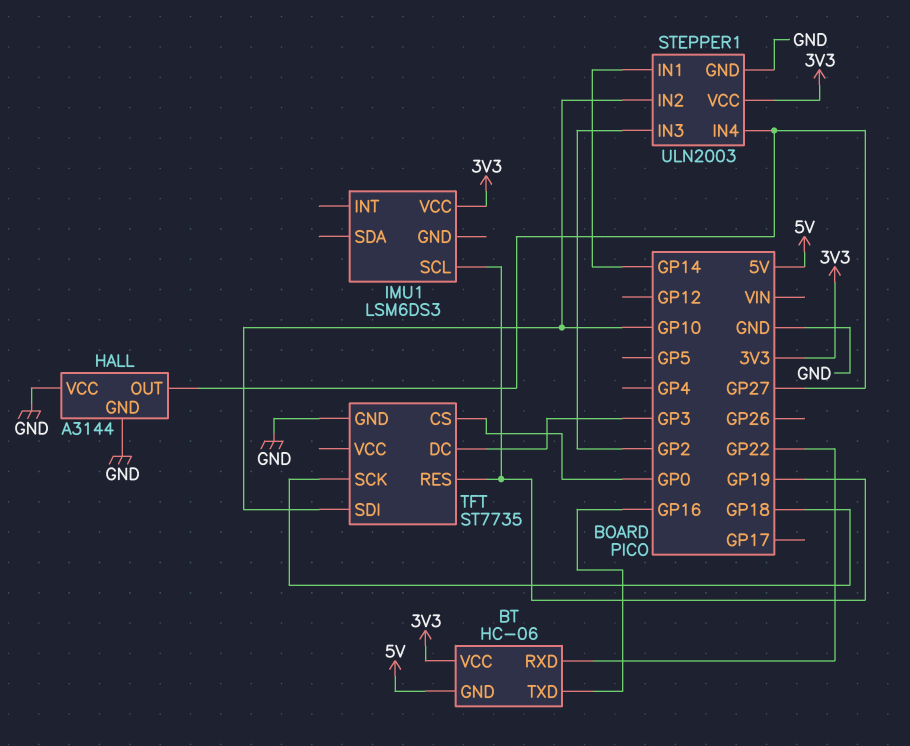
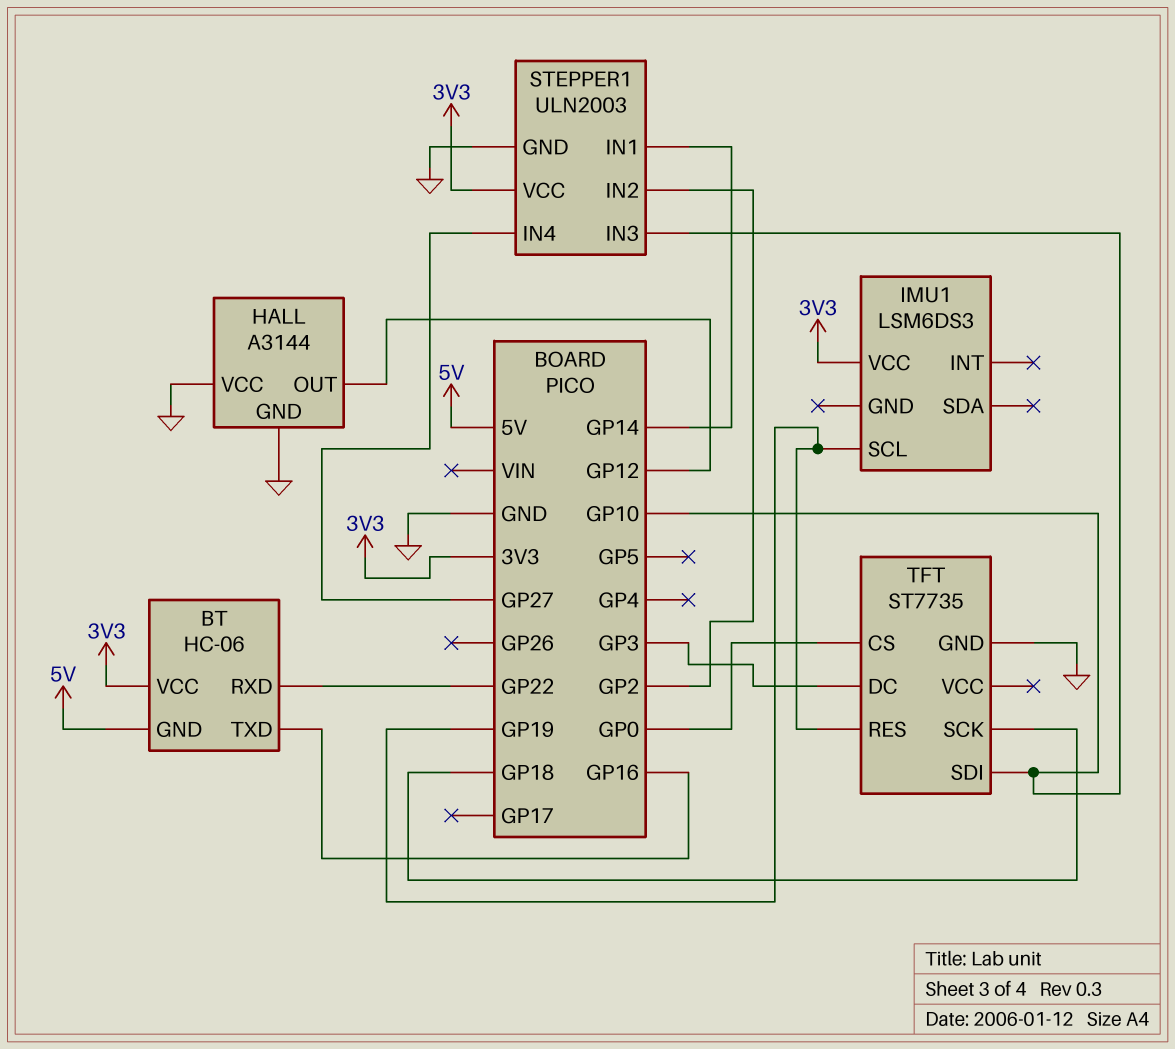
HALL pin OUT: GP27 -> GP12
STEPPER1 pin IN2: GP10 -> GP2
STEPPER1 pin IN3: GP2 -> GP10

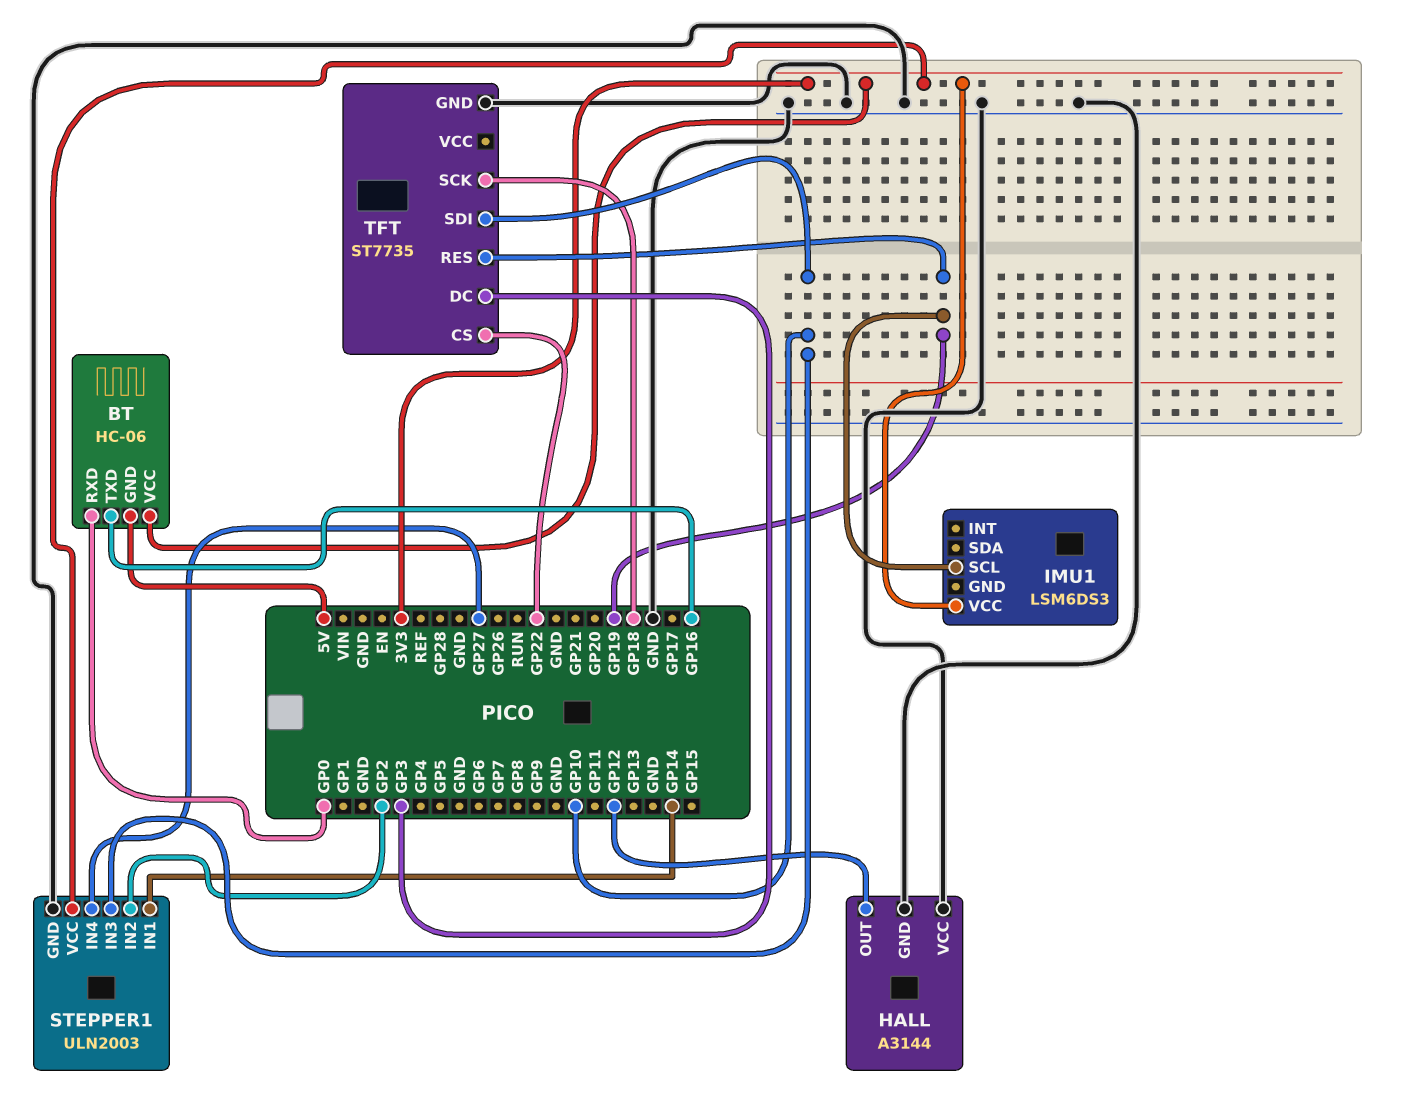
BT pin RXD: GP22 -> GP0
TFT pin CS: GP0 -> GP22

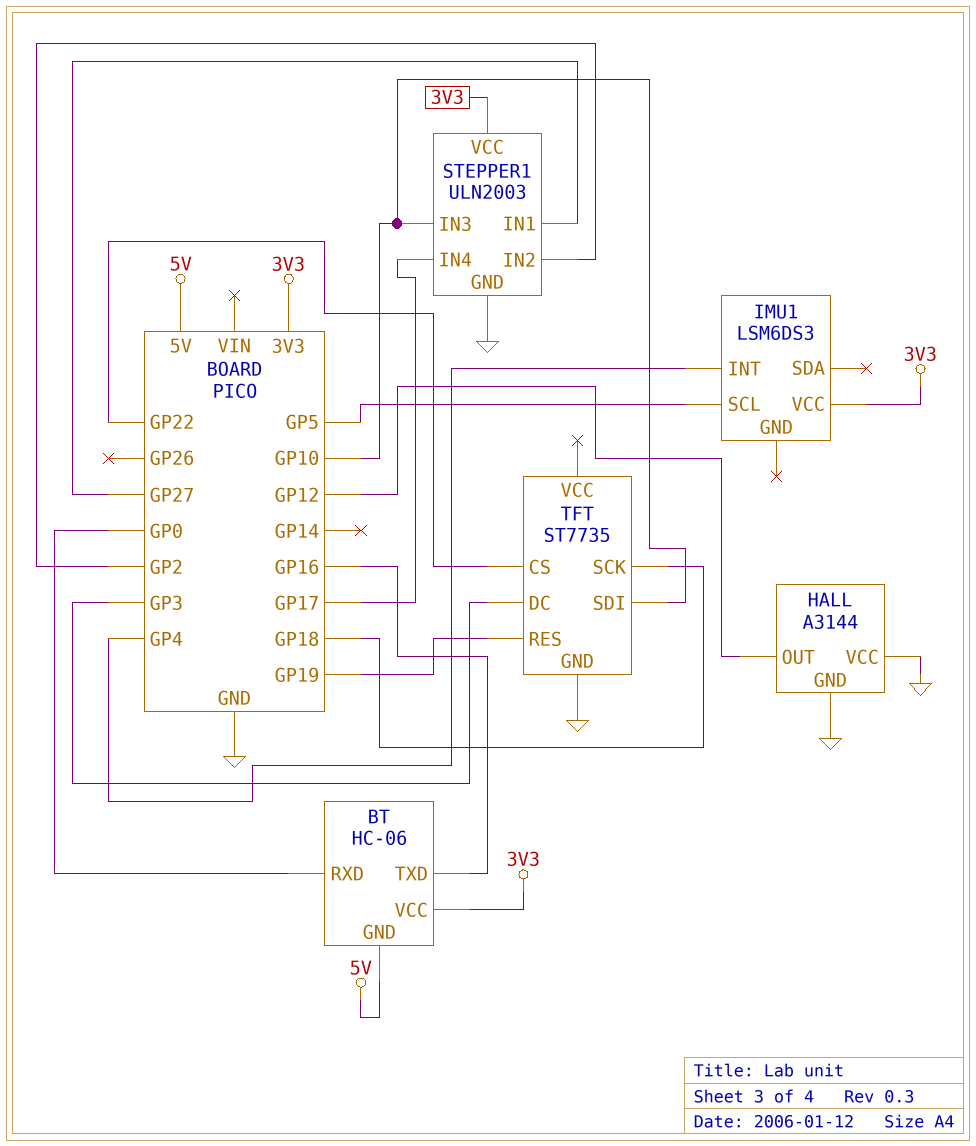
IMU1 pin INT: none -> GP4
IMU1 pin SCL: GP19 -> GP5
STEPPER1 pin IN1: GP14 -> GP27
STEPPER1 pin IN4: GP27 -> GP17

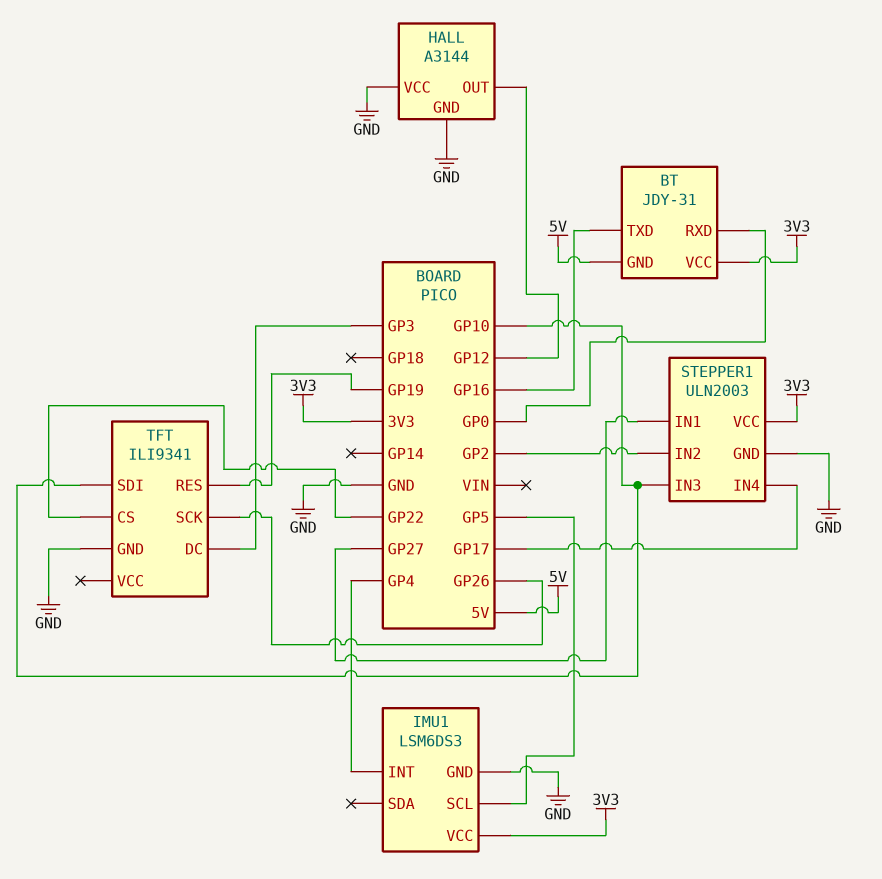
BT: HC-06 -> JDY-31
IMU1 pin GND: none -> GND
TFT: ST7735 -> ILI9341
TFT pin SCK: GP18 -> GP26

